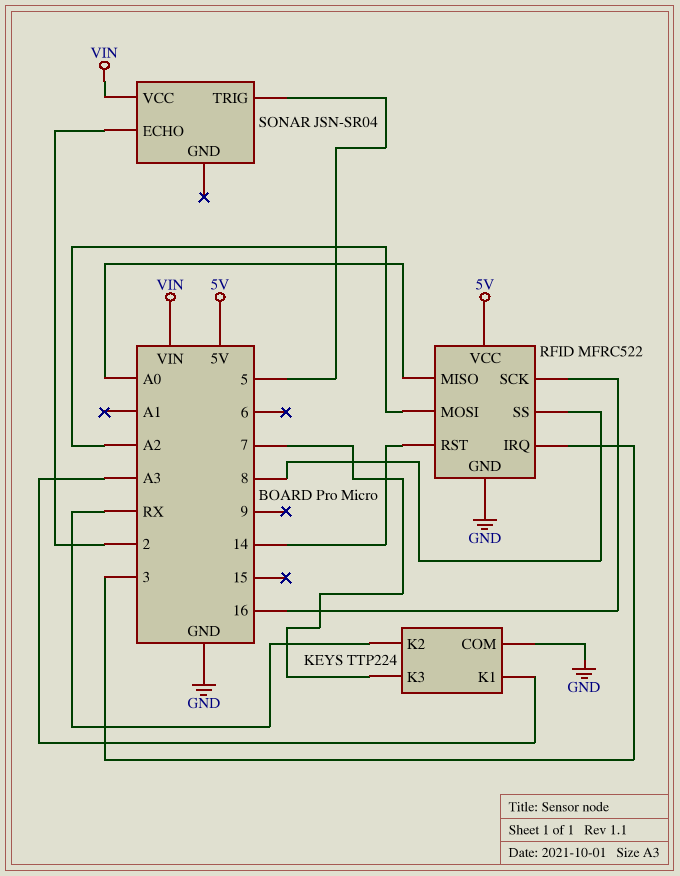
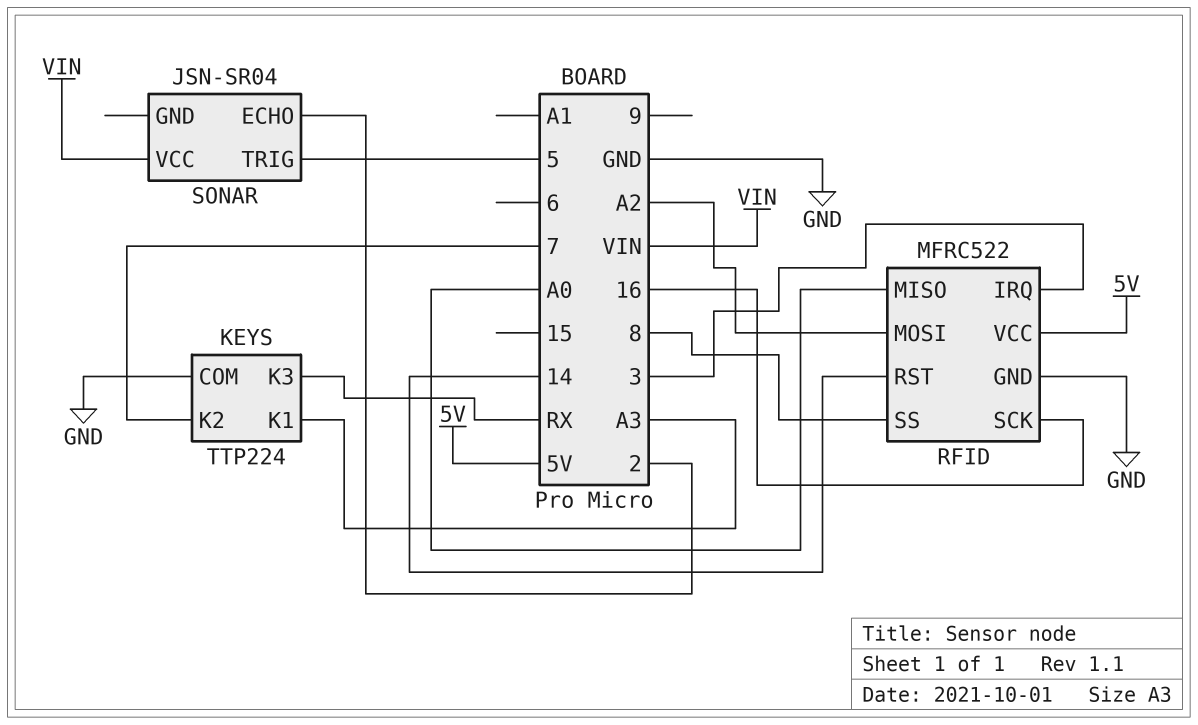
KEYS pin K2: RX -> 7
KEYS pin K3: 7 -> RX

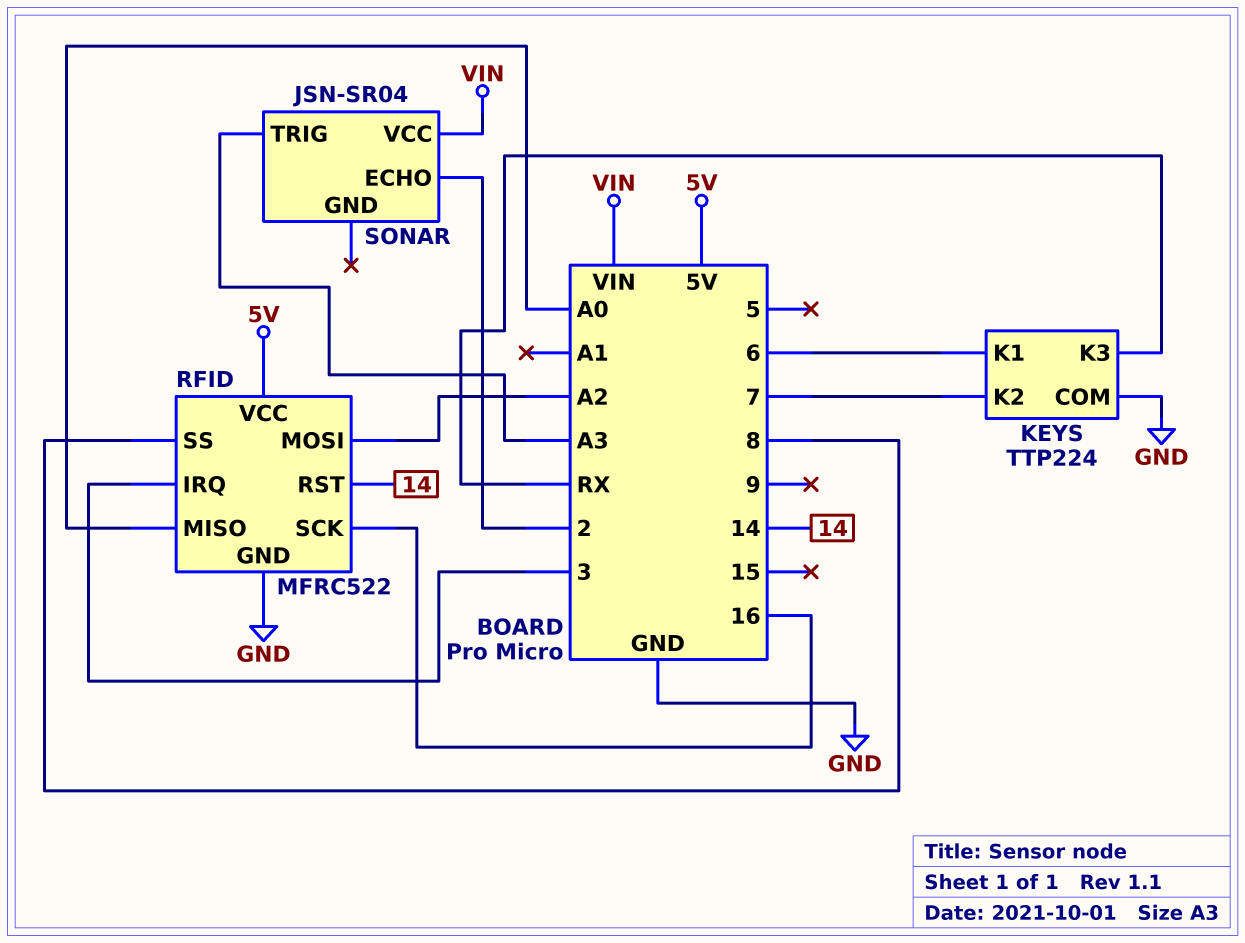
KEYS pin K1: A3 -> 6
SONAR pin TRIG: 5 -> A3

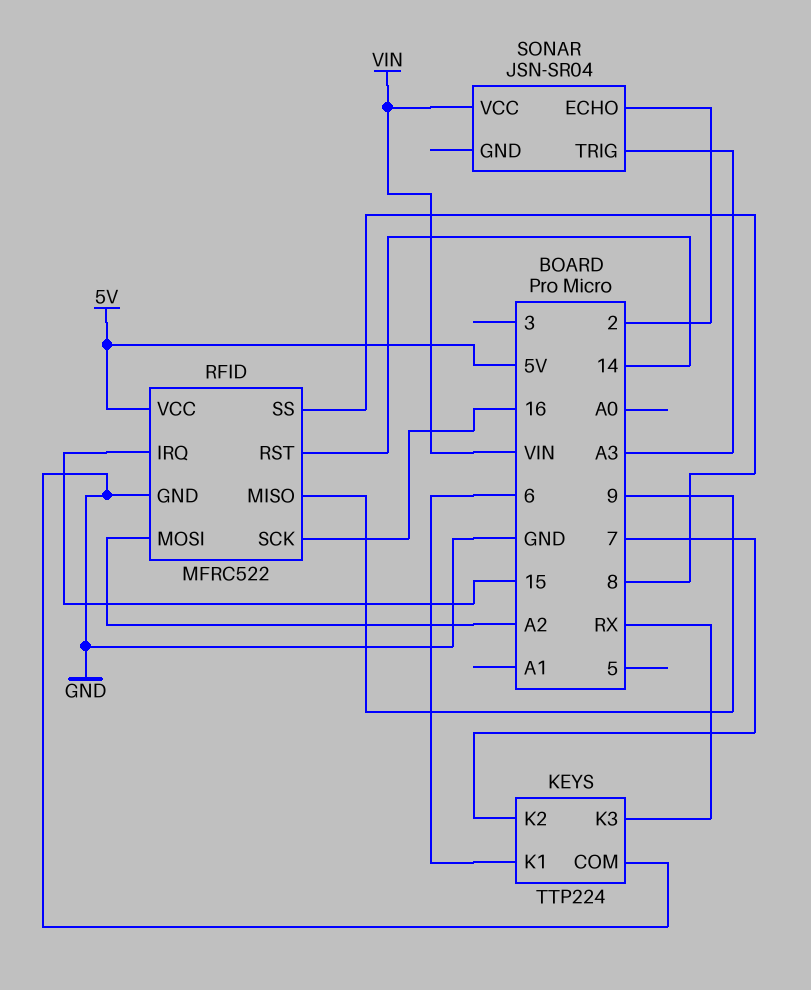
RFID pin IRQ: 3 -> 15
RFID pin MISO: A0 -> 9

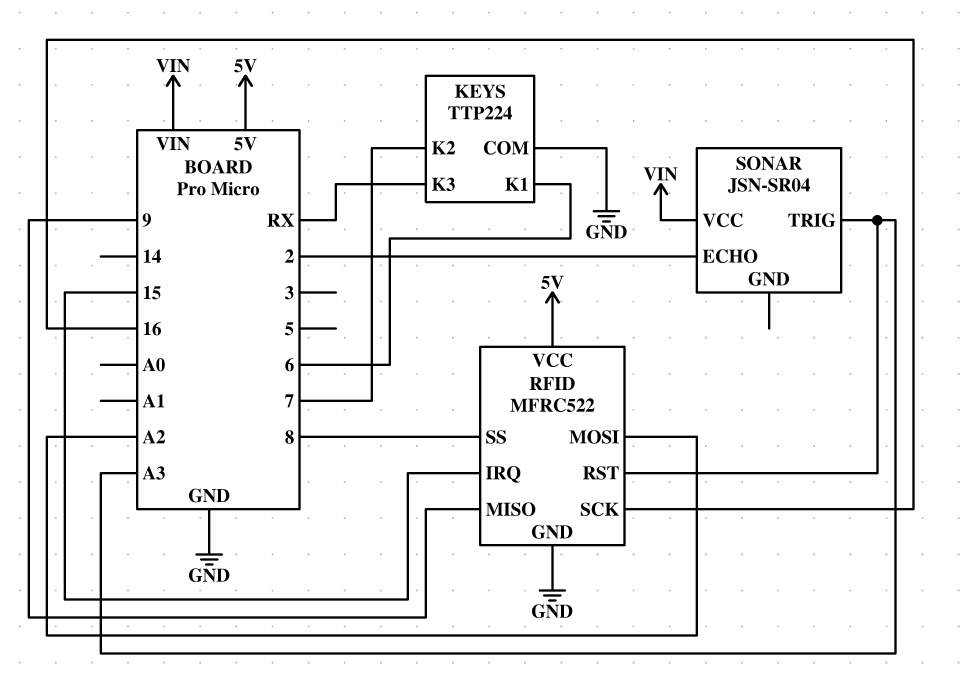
RFID pin RST: 14 -> A3

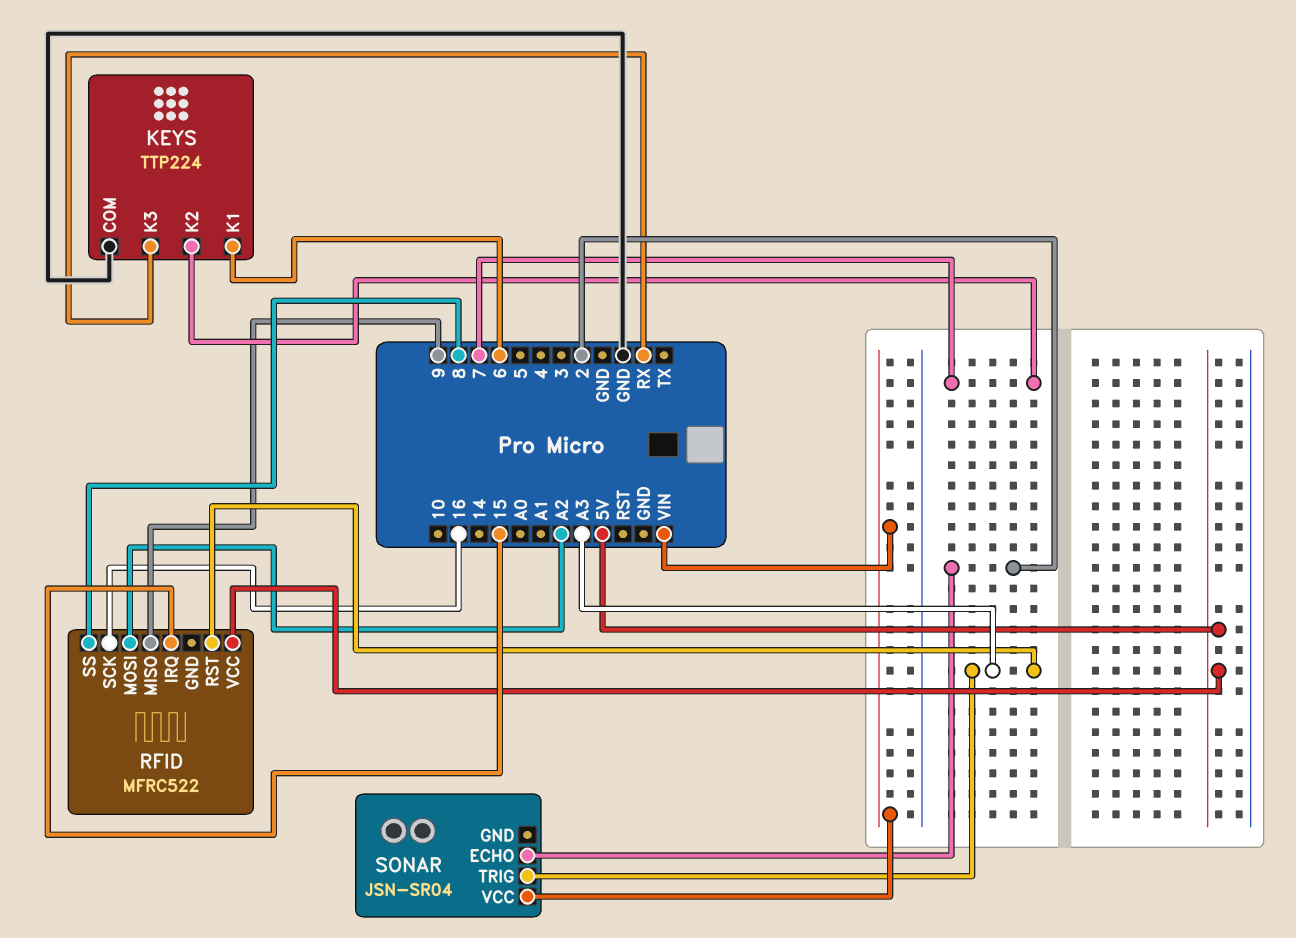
RFID pin GND: GND -> none

